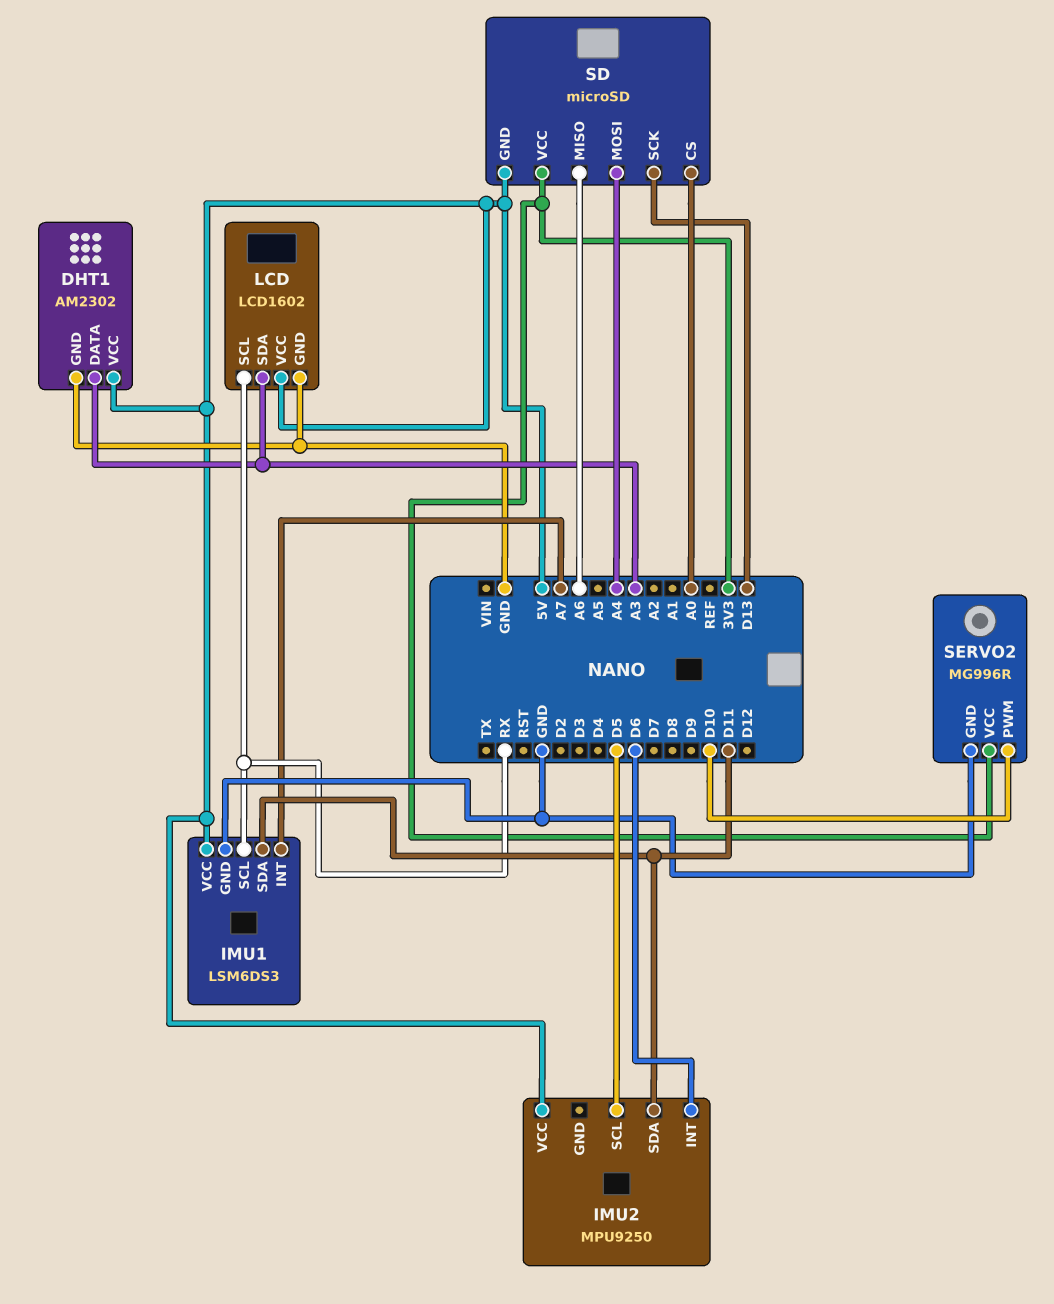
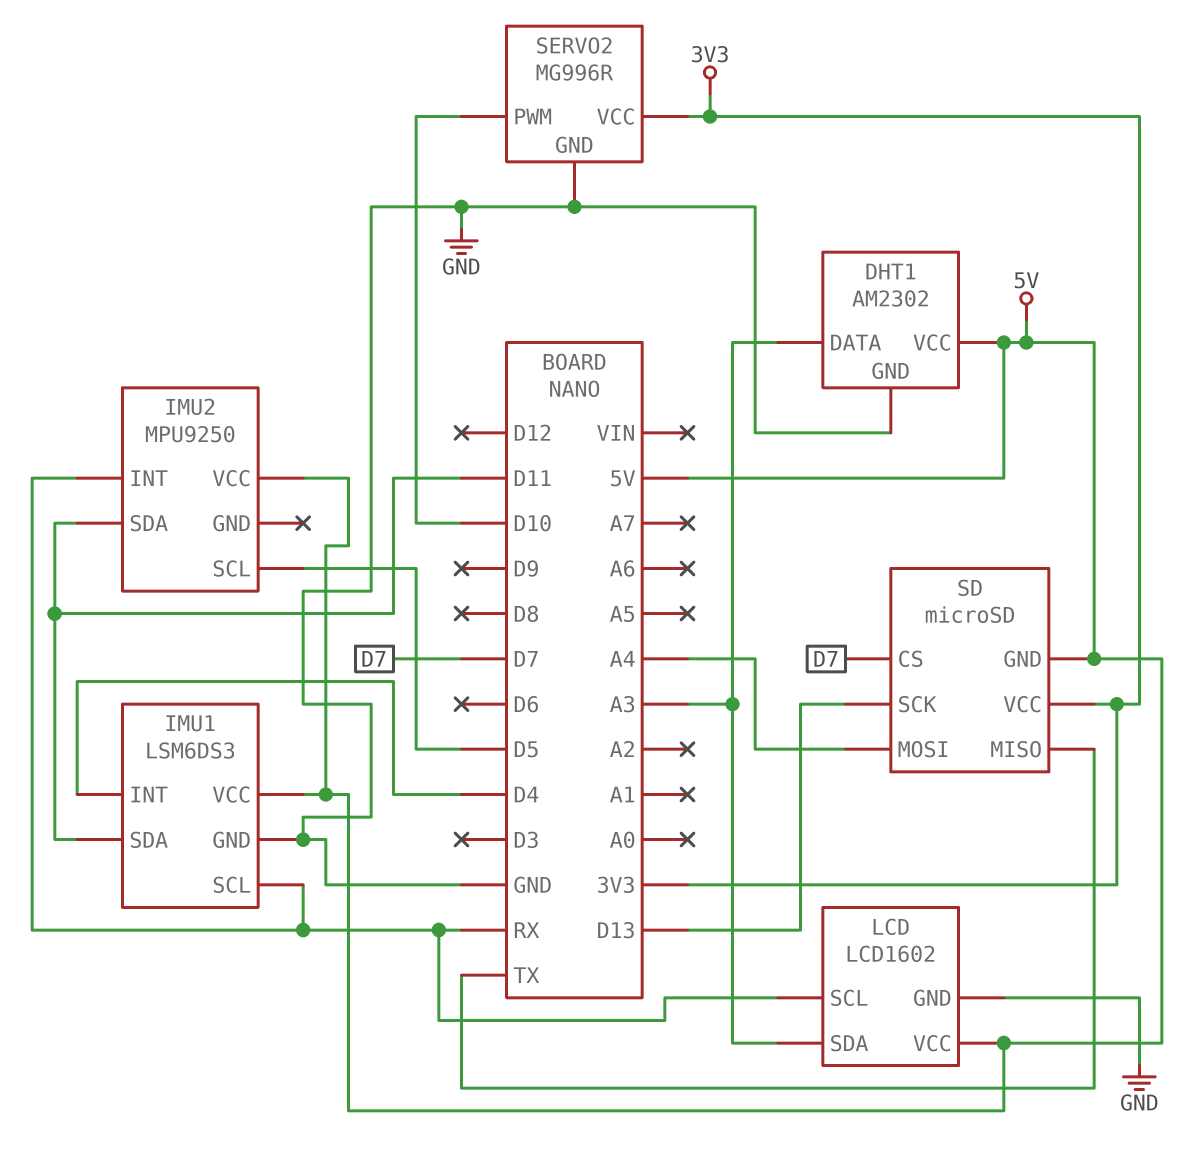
IMU1 pin INT: A7 -> D4
IMU2 pin INT: D6 -> RX
SD pin CS: A0 -> D7
SD pin MISO: A6 -> TX

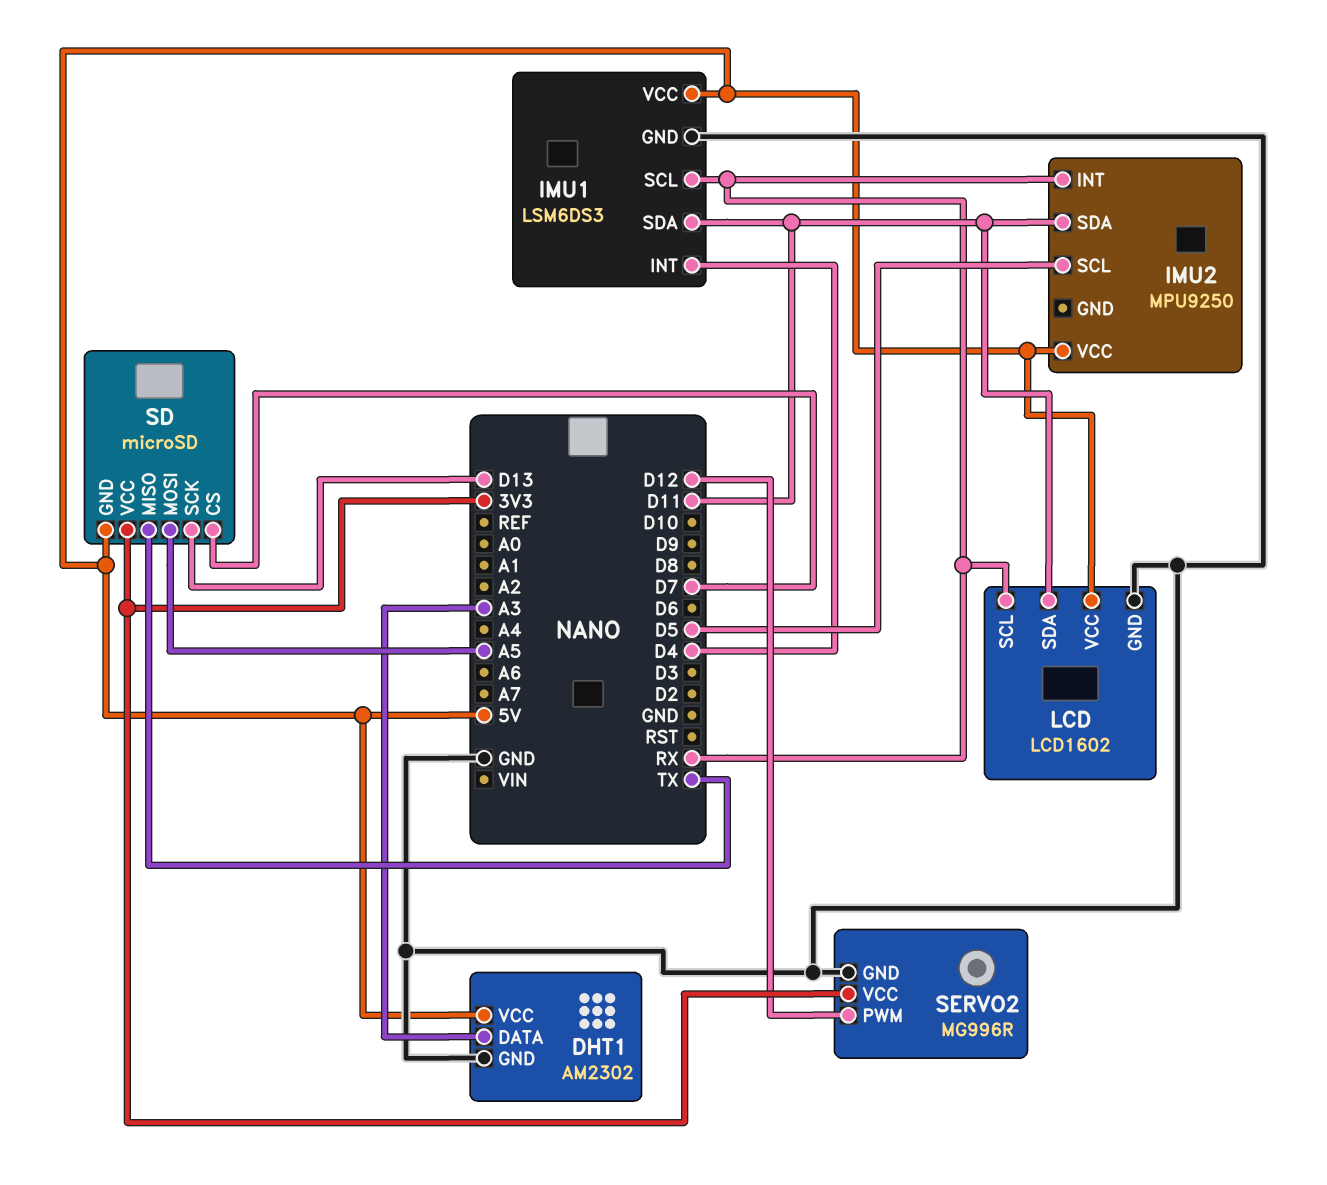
LCD pin SDA: A3 -> D11
SD pin MOSI: A4 -> A5
SERVO2 pin PWM: D10 -> D12

